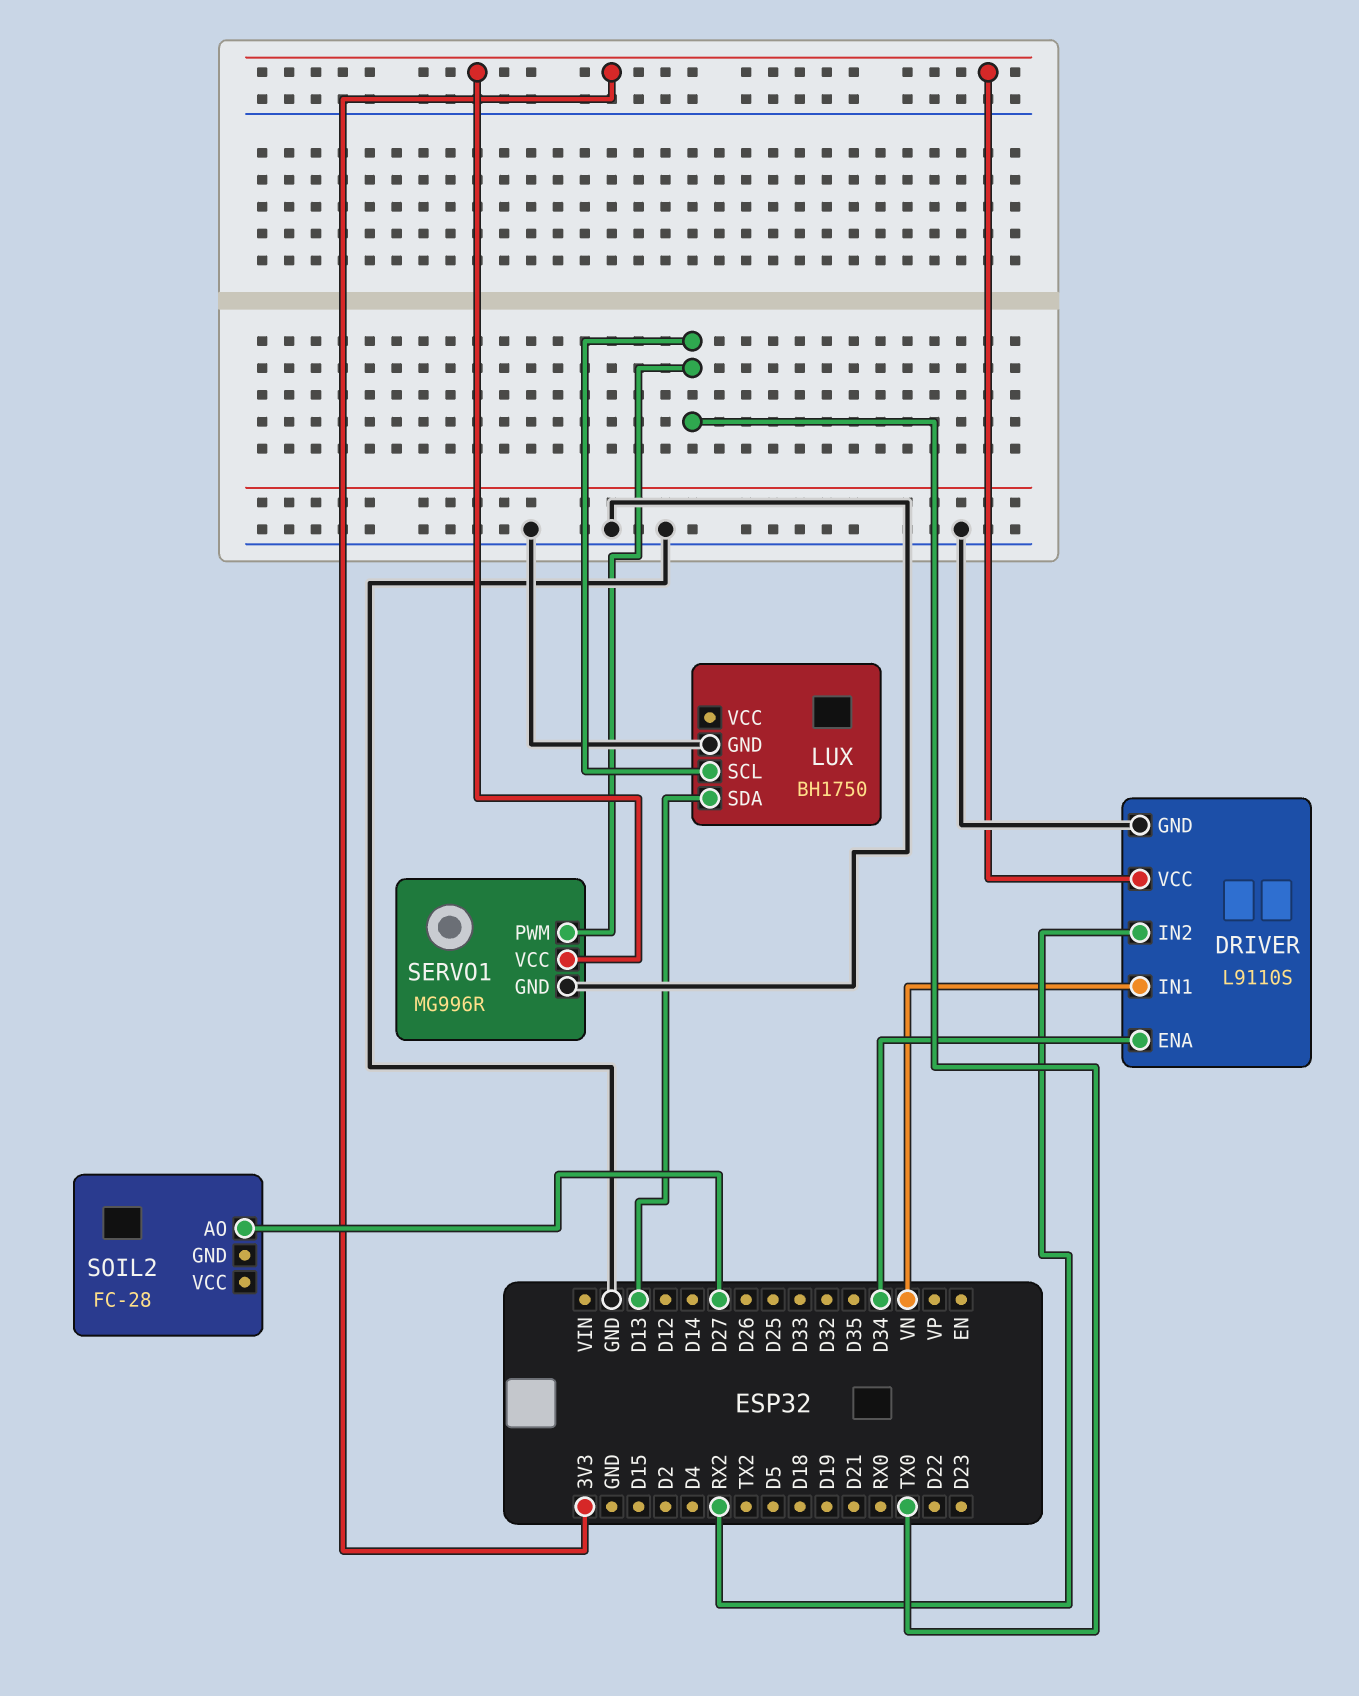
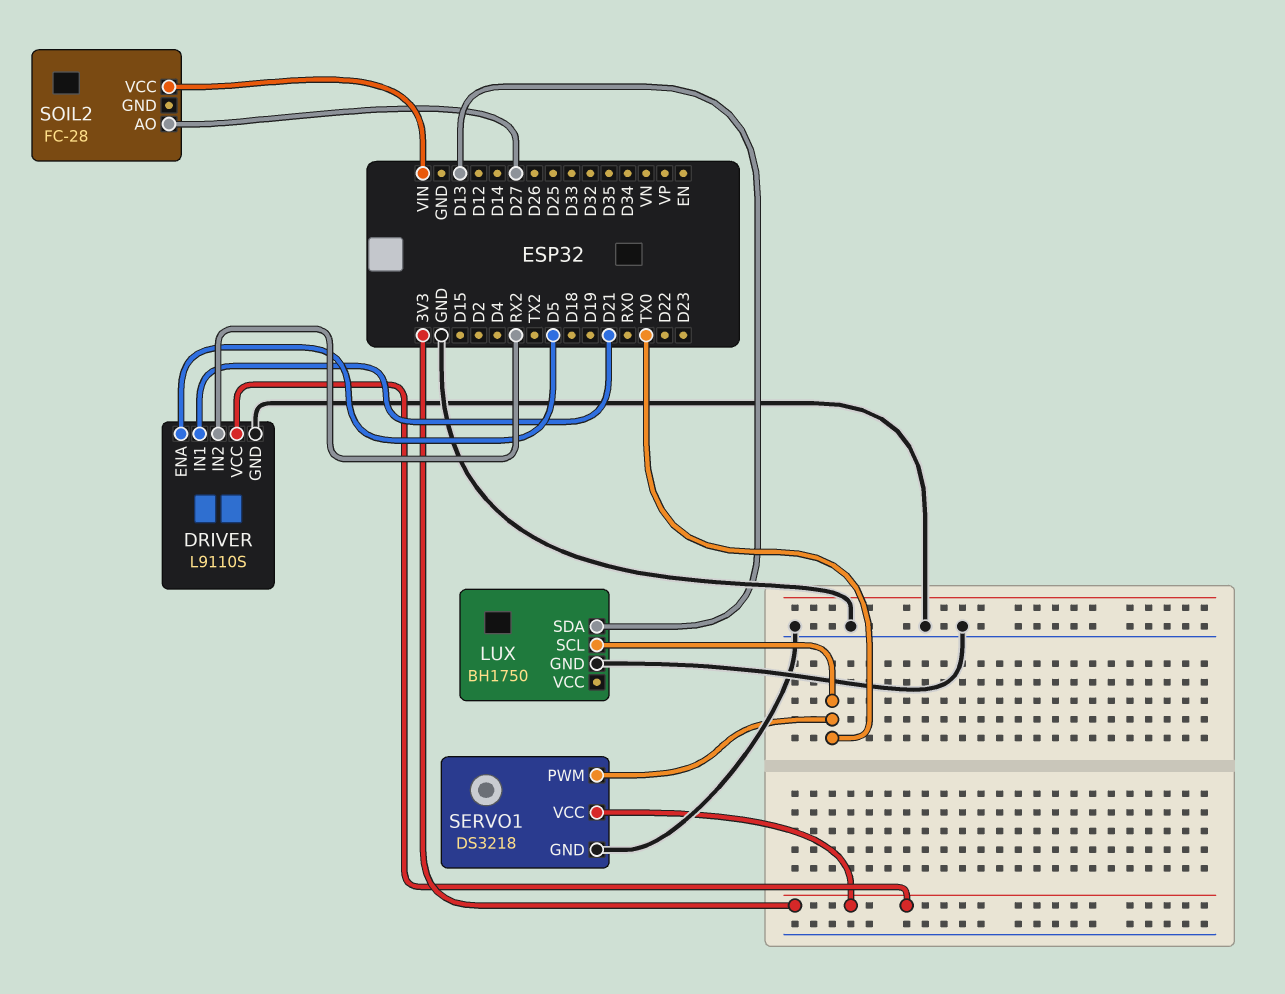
DRIVER pin ENA: D34 -> D5
DRIVER pin IN1: VN -> D21
SERVO1: MG996R -> DS3218
SOIL2 pin VCC: none -> VIN

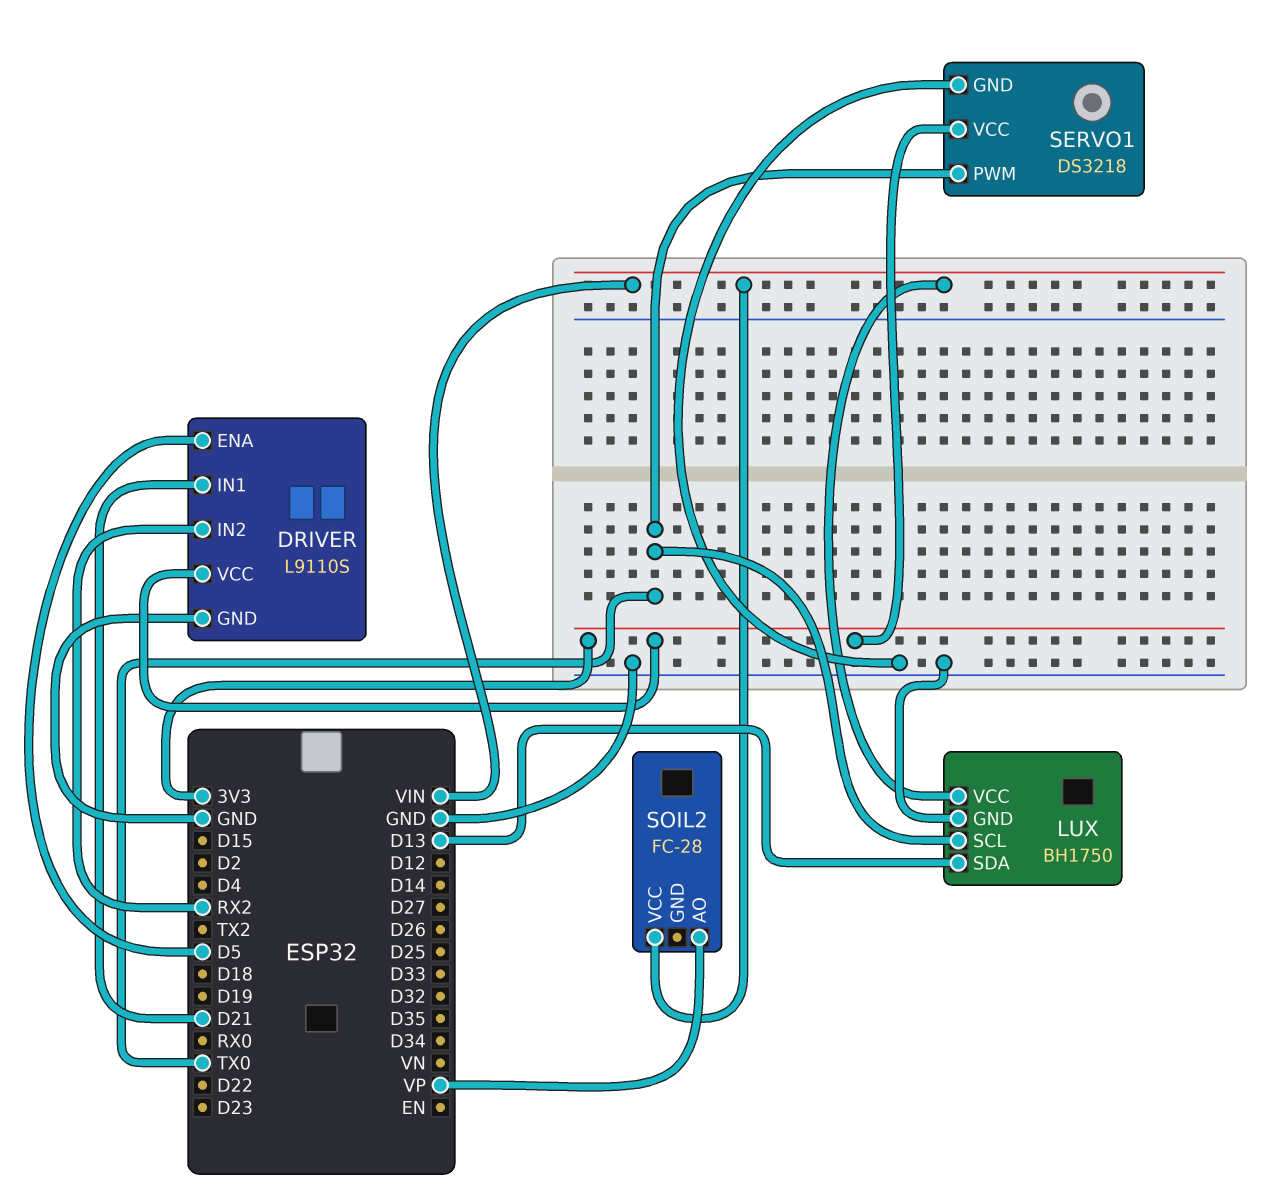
LUX pin VCC: none -> VIN
SOIL2 pin AO: D27 -> VP

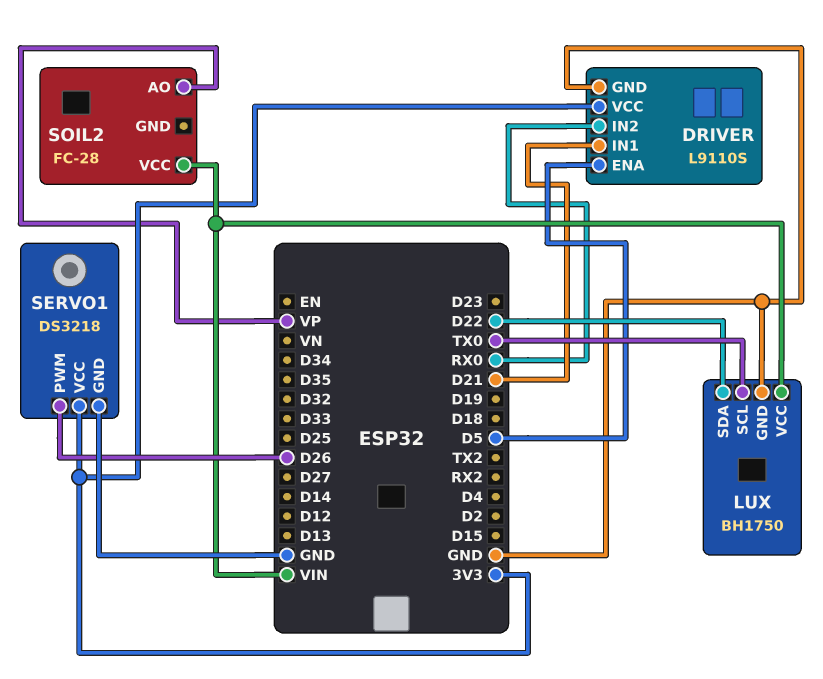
DRIVER pin IN2: RX2 -> RX0
LUX pin SDA: D13 -> D22
SERVO1 pin PWM: TX0 -> D26

